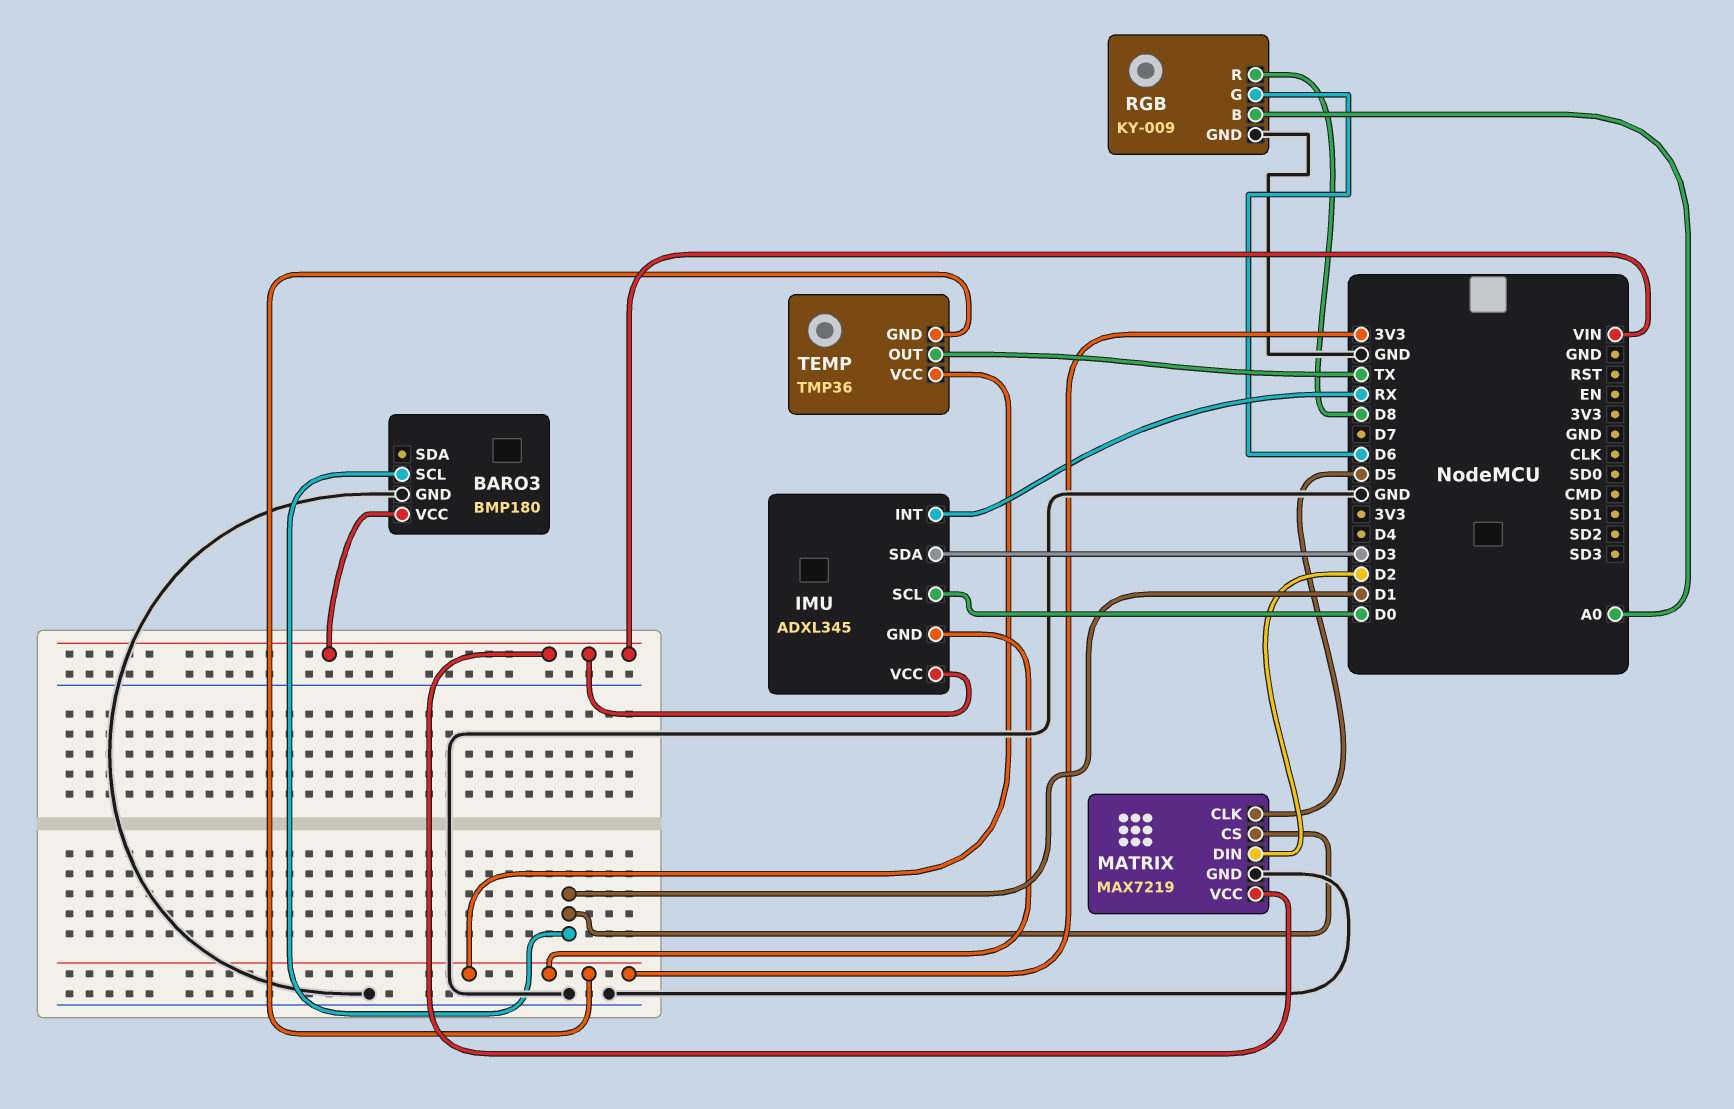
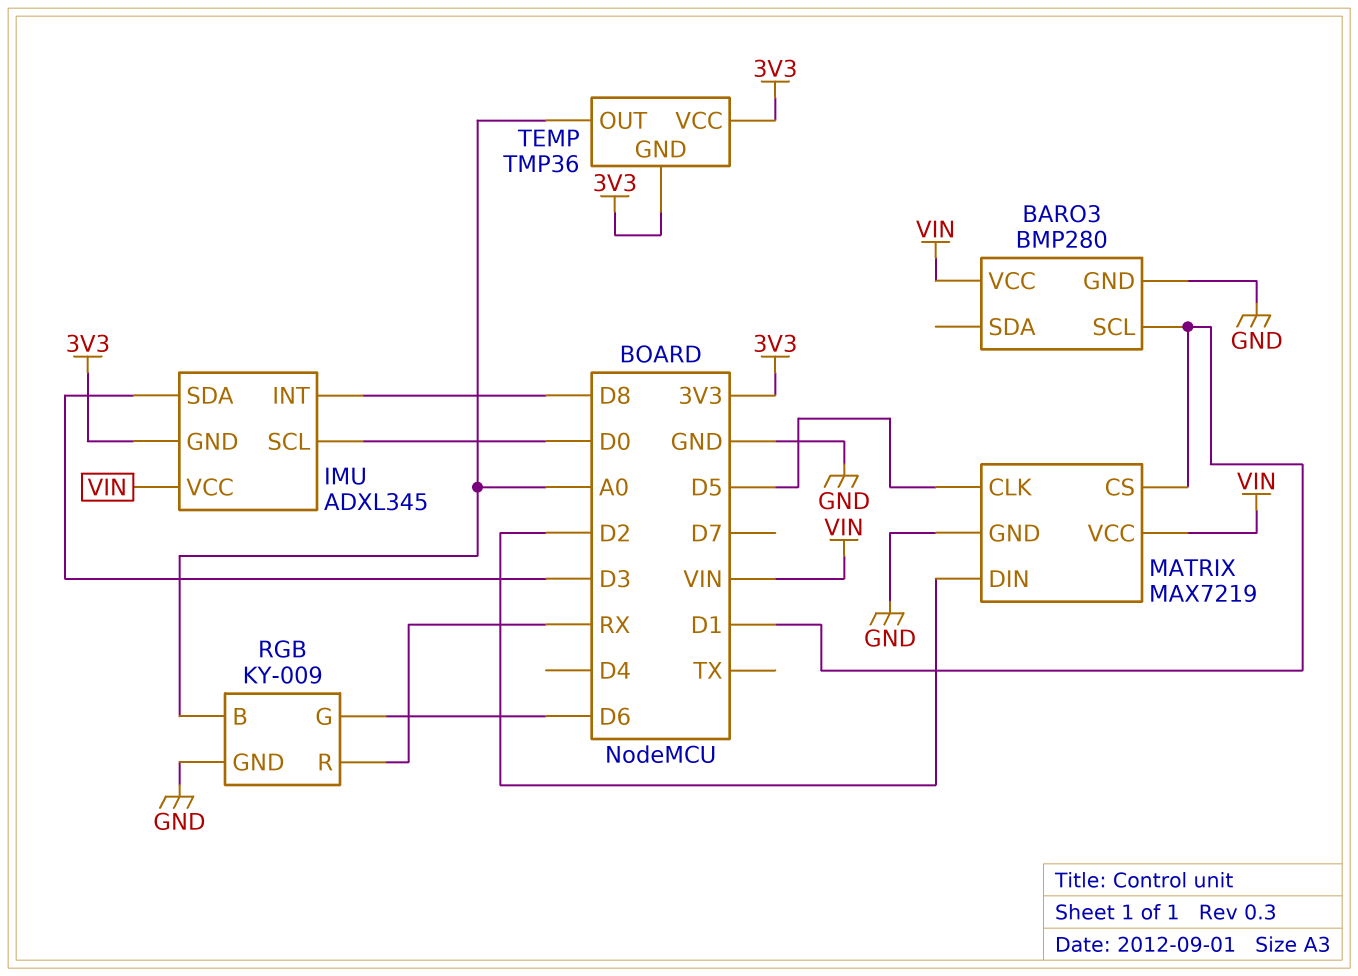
BARO3: BMP180 -> BMP280
IMU pin INT: RX -> D8
RGB pin R: D8 -> RX
TEMP pin OUT: TX -> A0

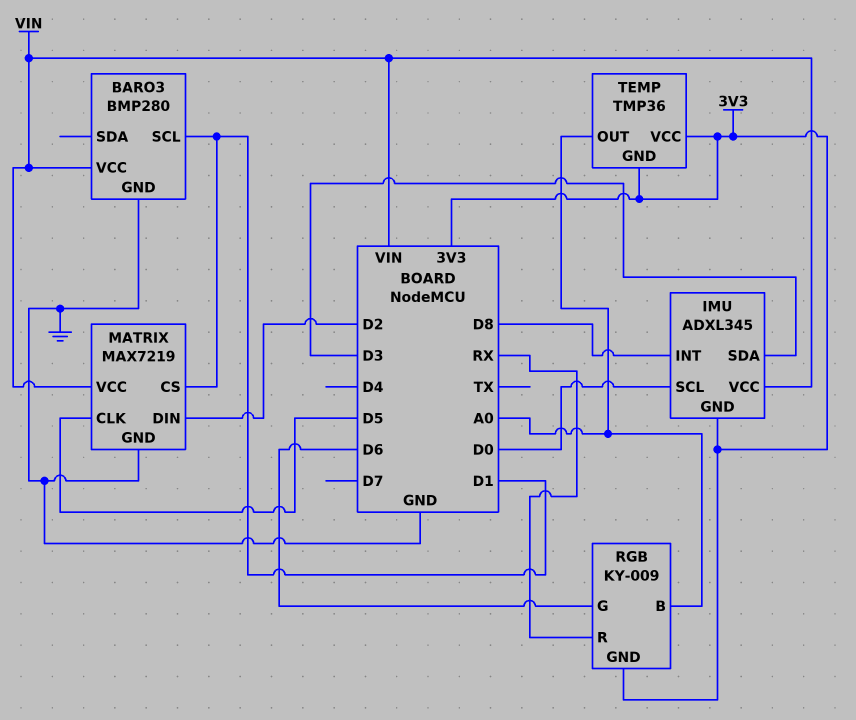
RGB pin GND: GND -> 3V3

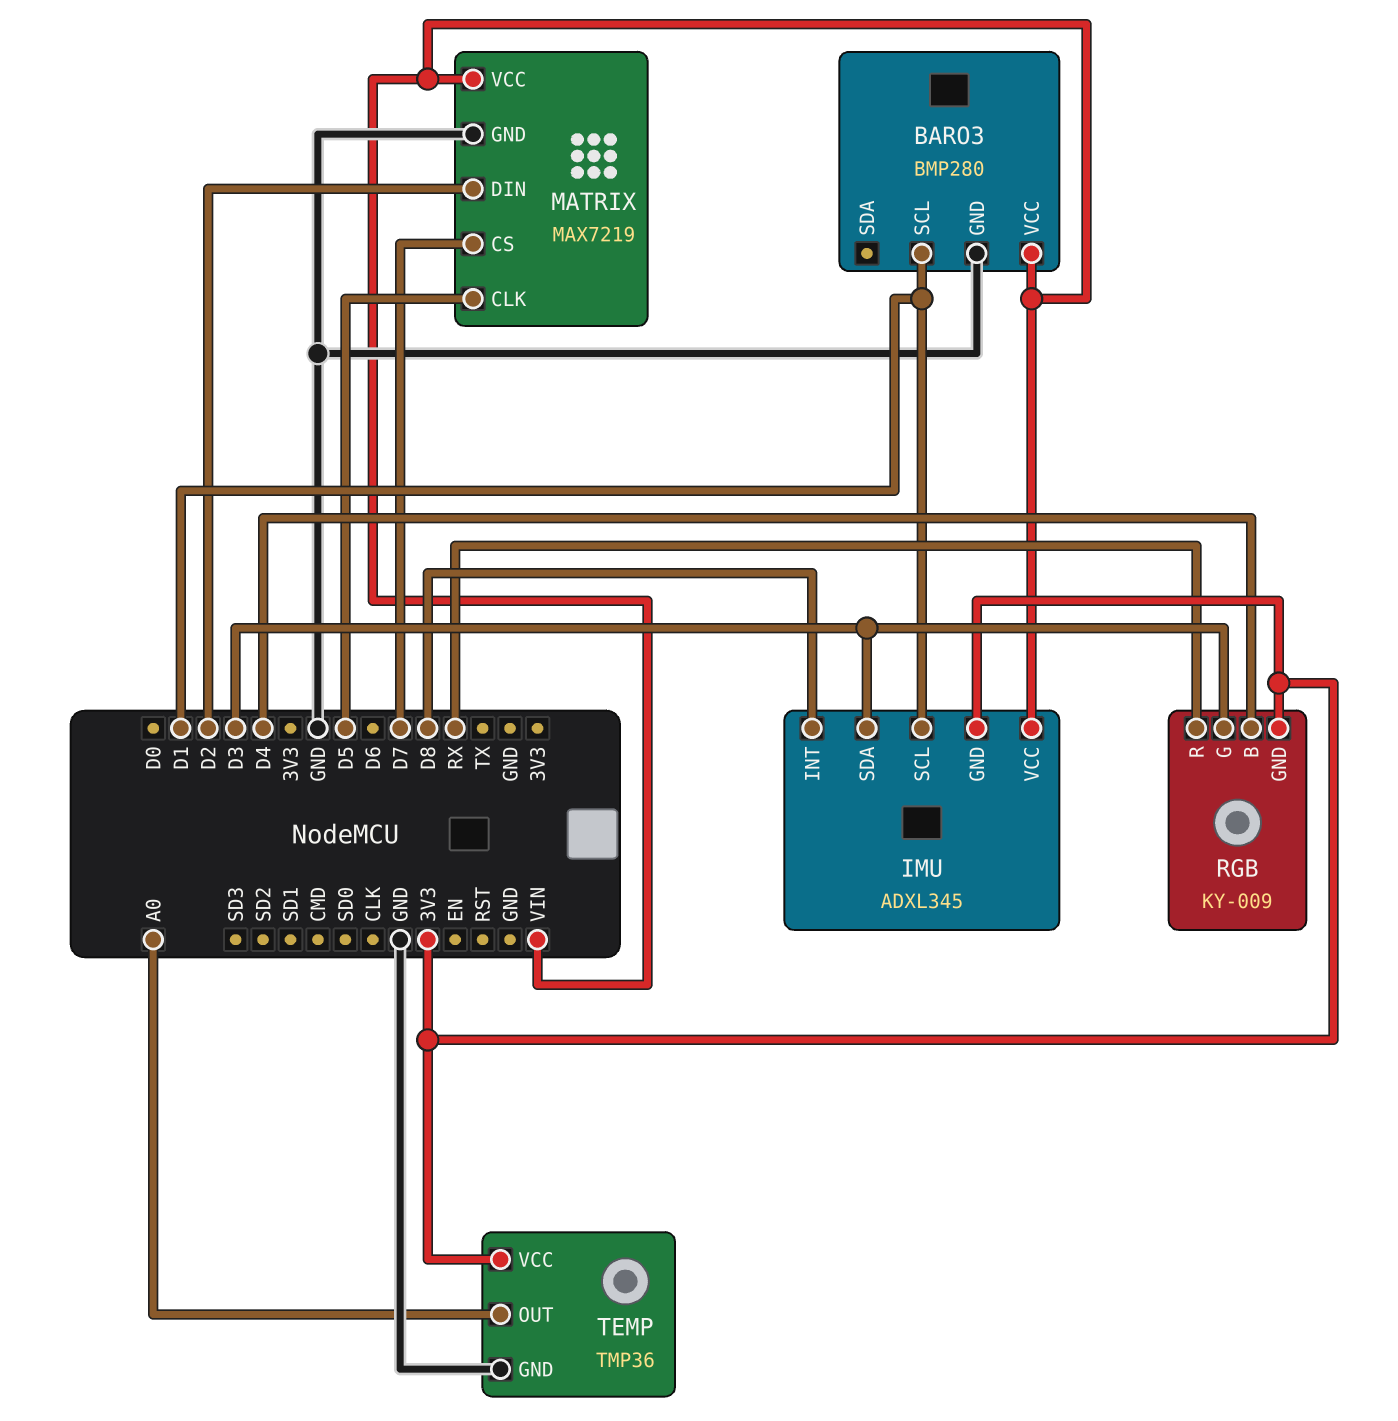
IMU pin SCL: D0 -> D1
MATRIX pin CS: D1 -> D7
RGB pin B: A0 -> D4
RGB pin G: D6 -> D3
TEMP pin GND: 3V3 -> GND

